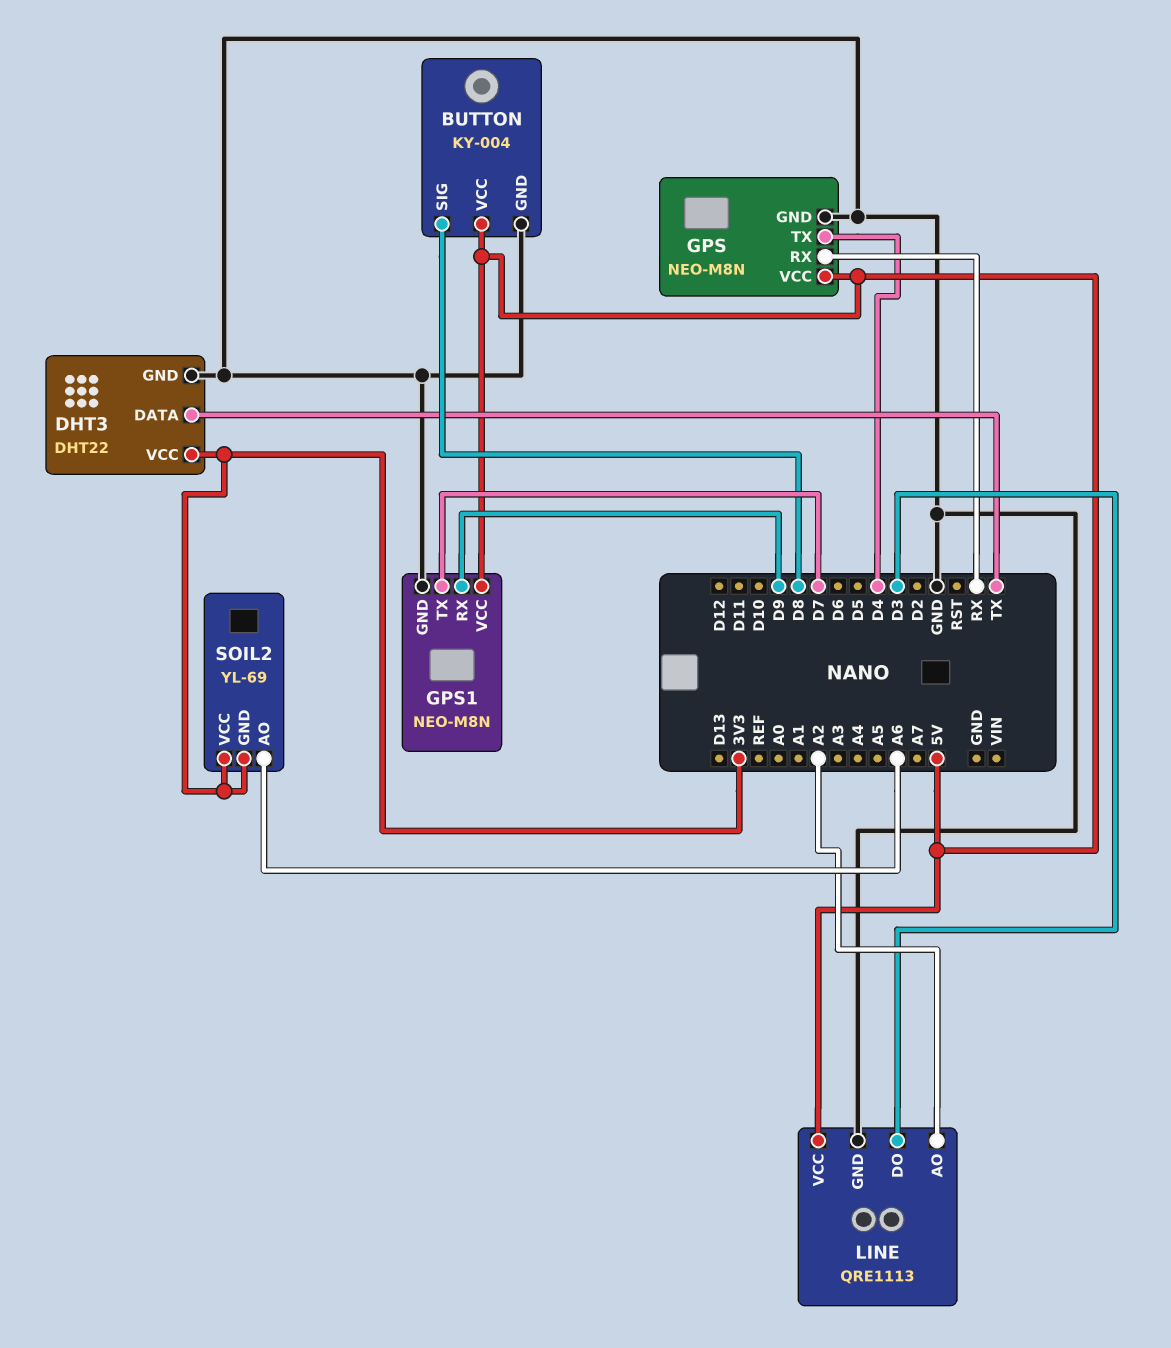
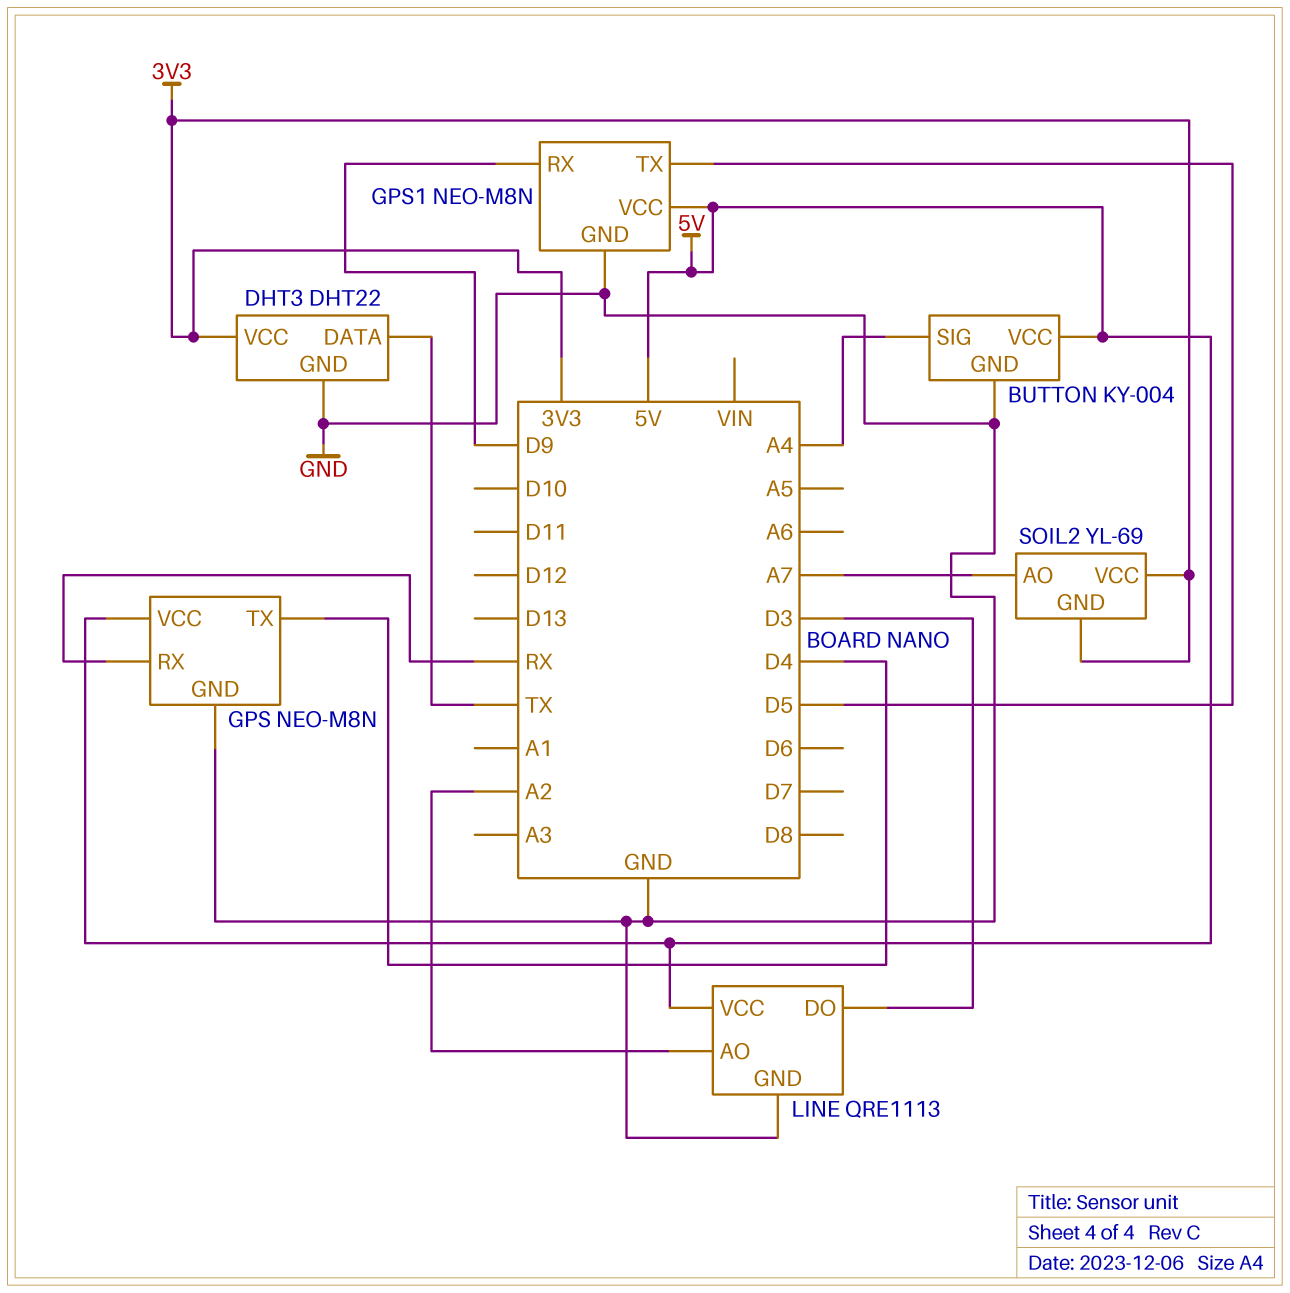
BUTTON pin SIG: D8 -> A4
GPS1 pin TX: D7 -> D5
SOIL2 pin AO: A6 -> A7

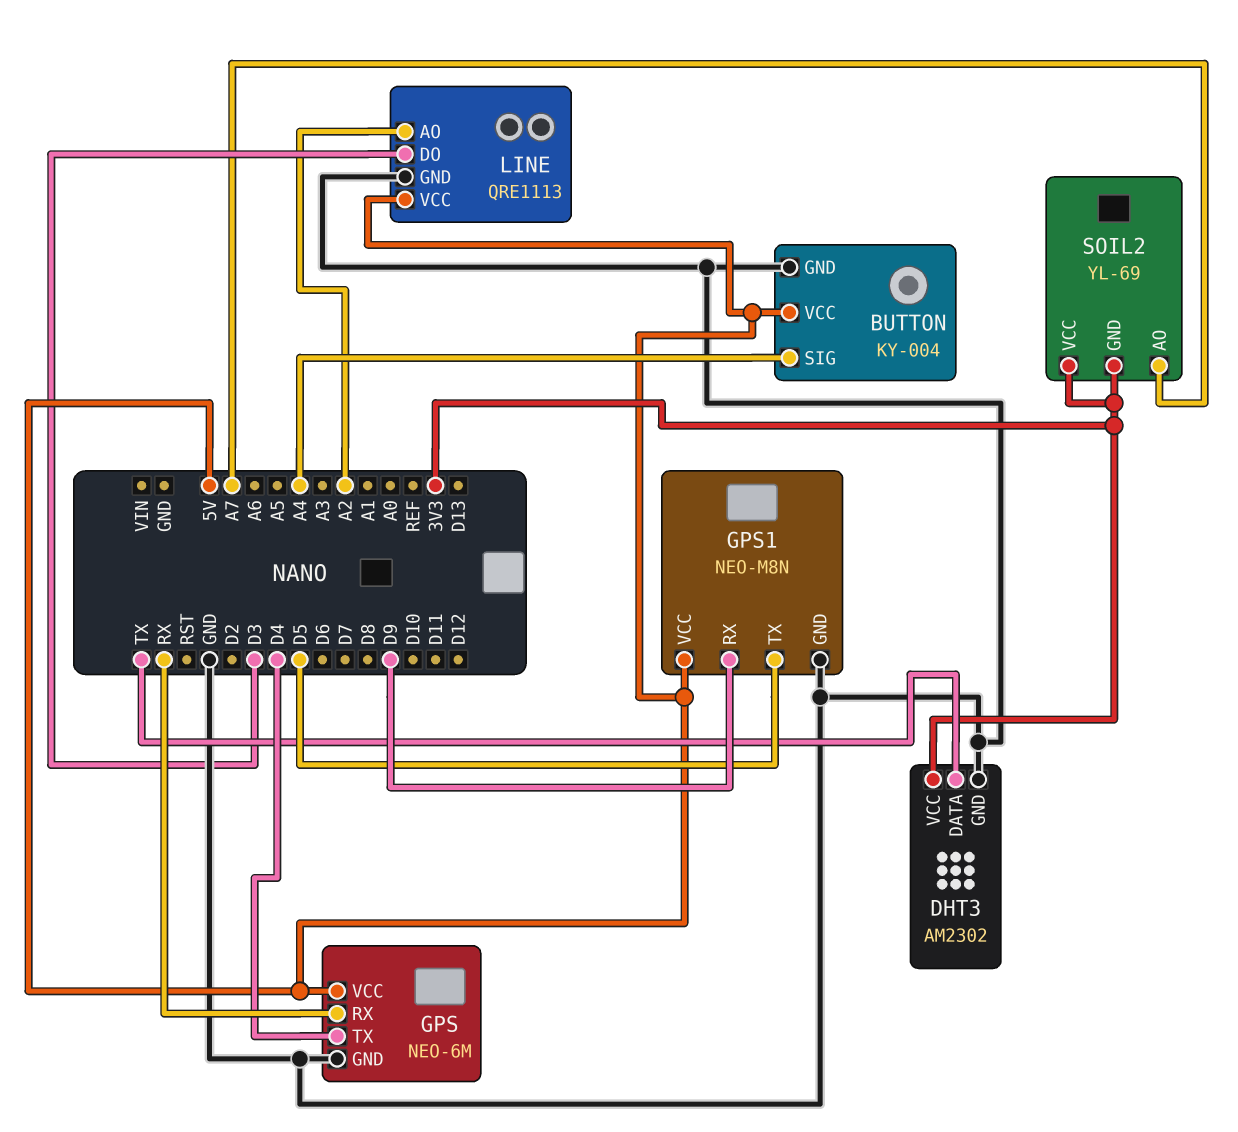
DHT3: DHT22 -> AM2302
GPS: NEO-M8N -> NEO-6M

